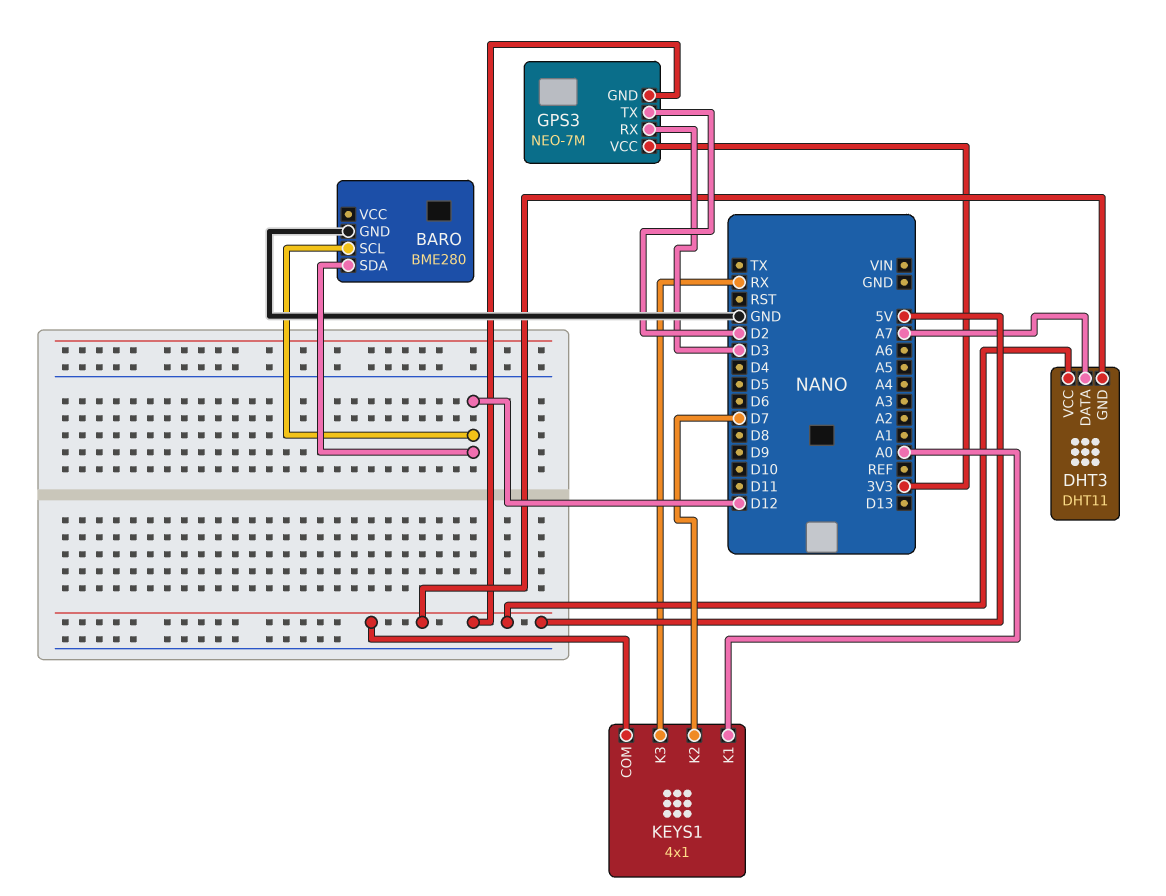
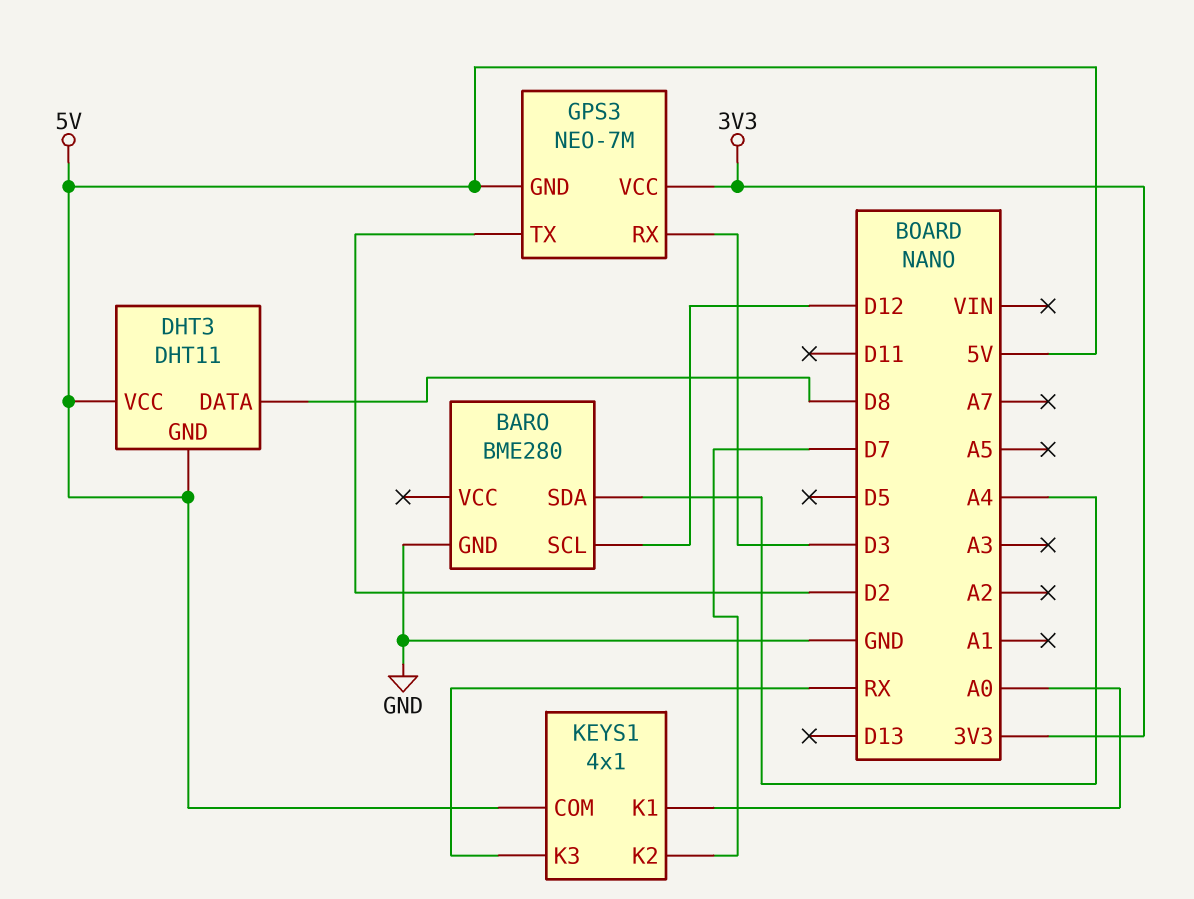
BARO pin SDA: D12 -> A4
DHT3 pin DATA: A7 -> D8

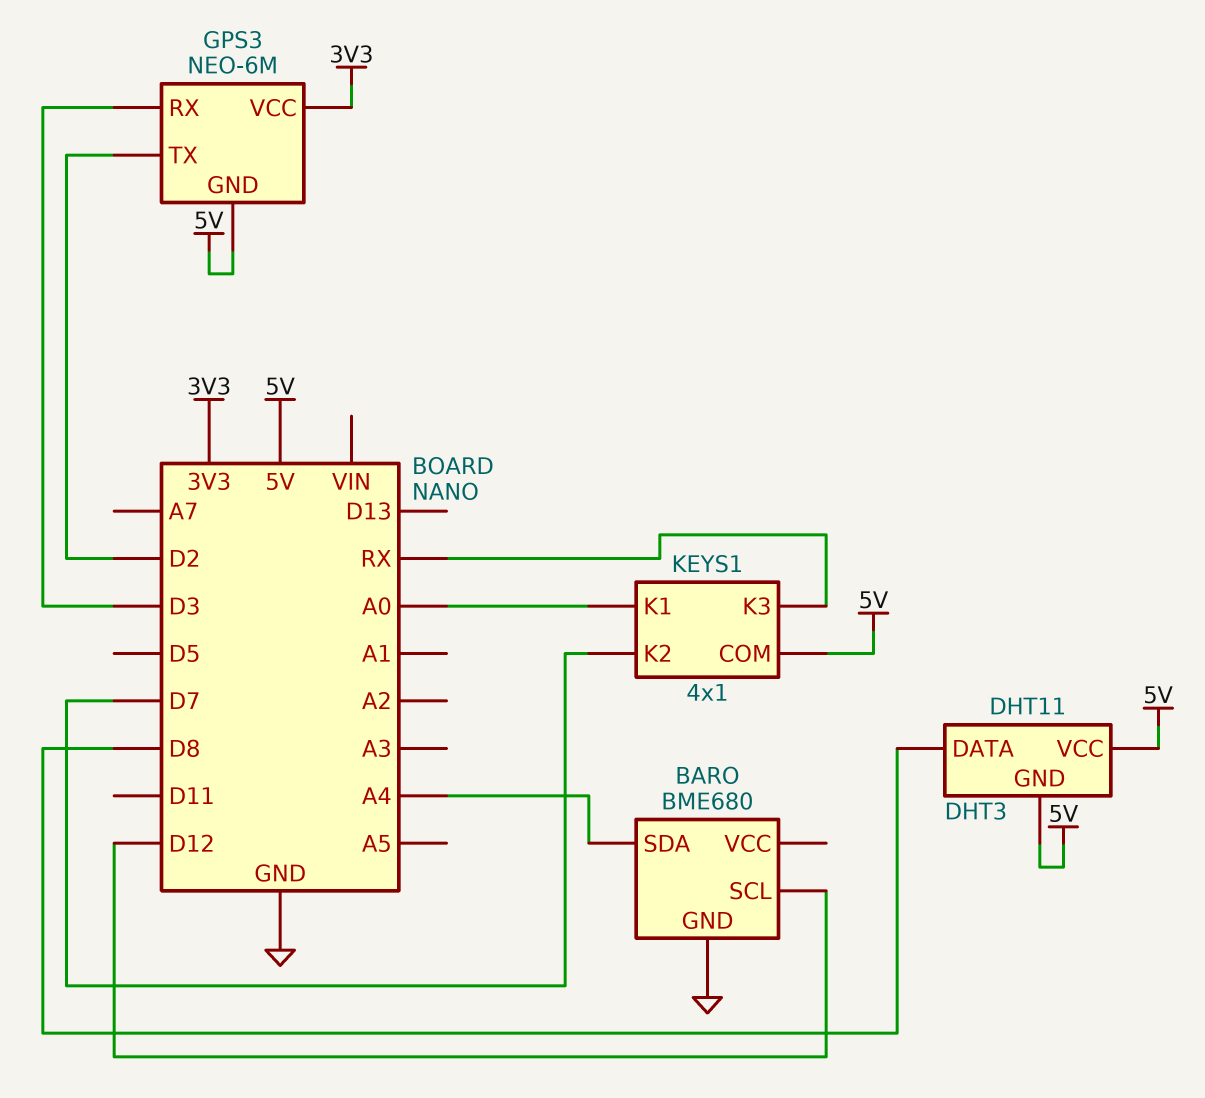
BARO: BME280 -> BME680
GPS3: NEO-7M -> NEO-6M

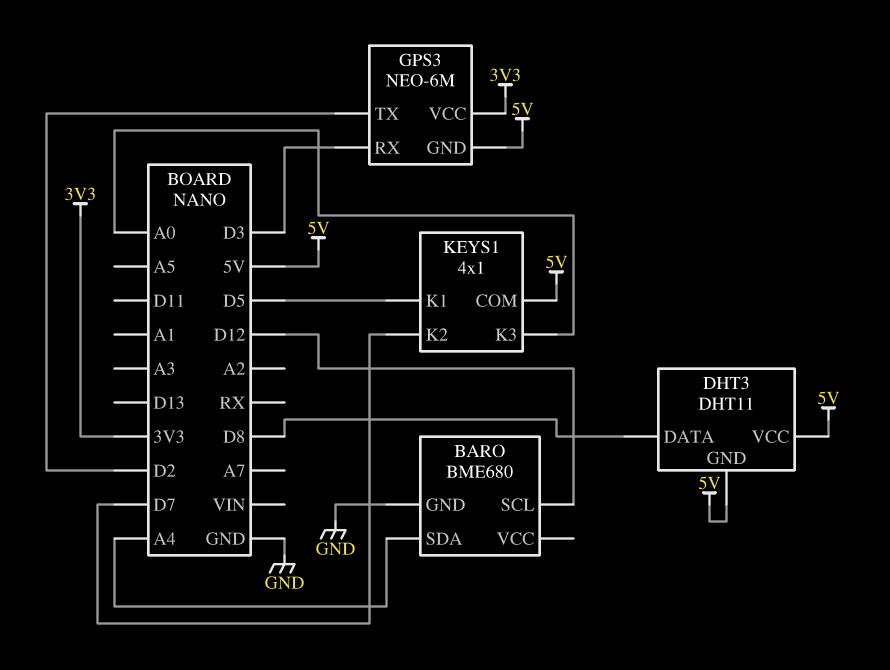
KEYS1 pin K1: A0 -> D5
KEYS1 pin K3: RX -> A0

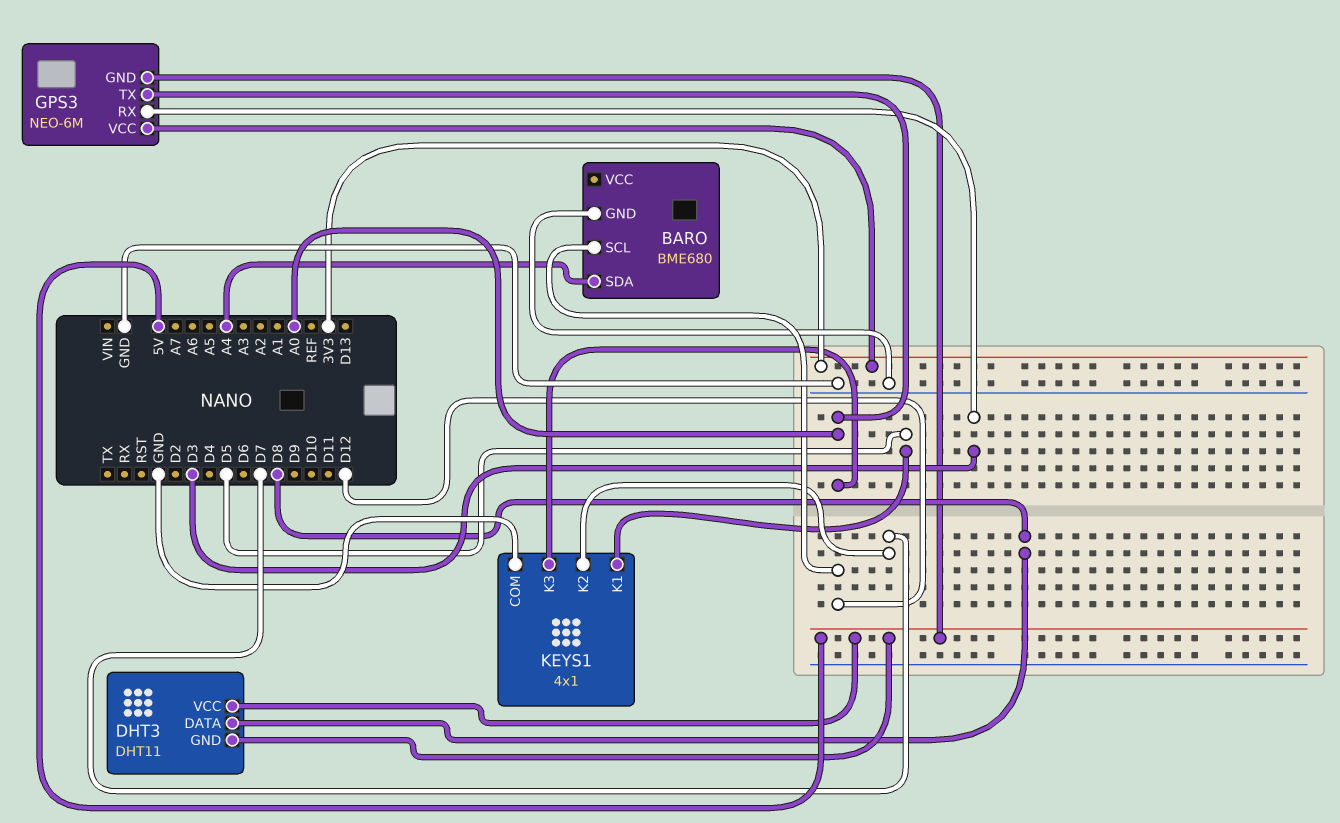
GPS3 pin TX: D2 -> A0
KEYS1 pin COM: 5V -> GND

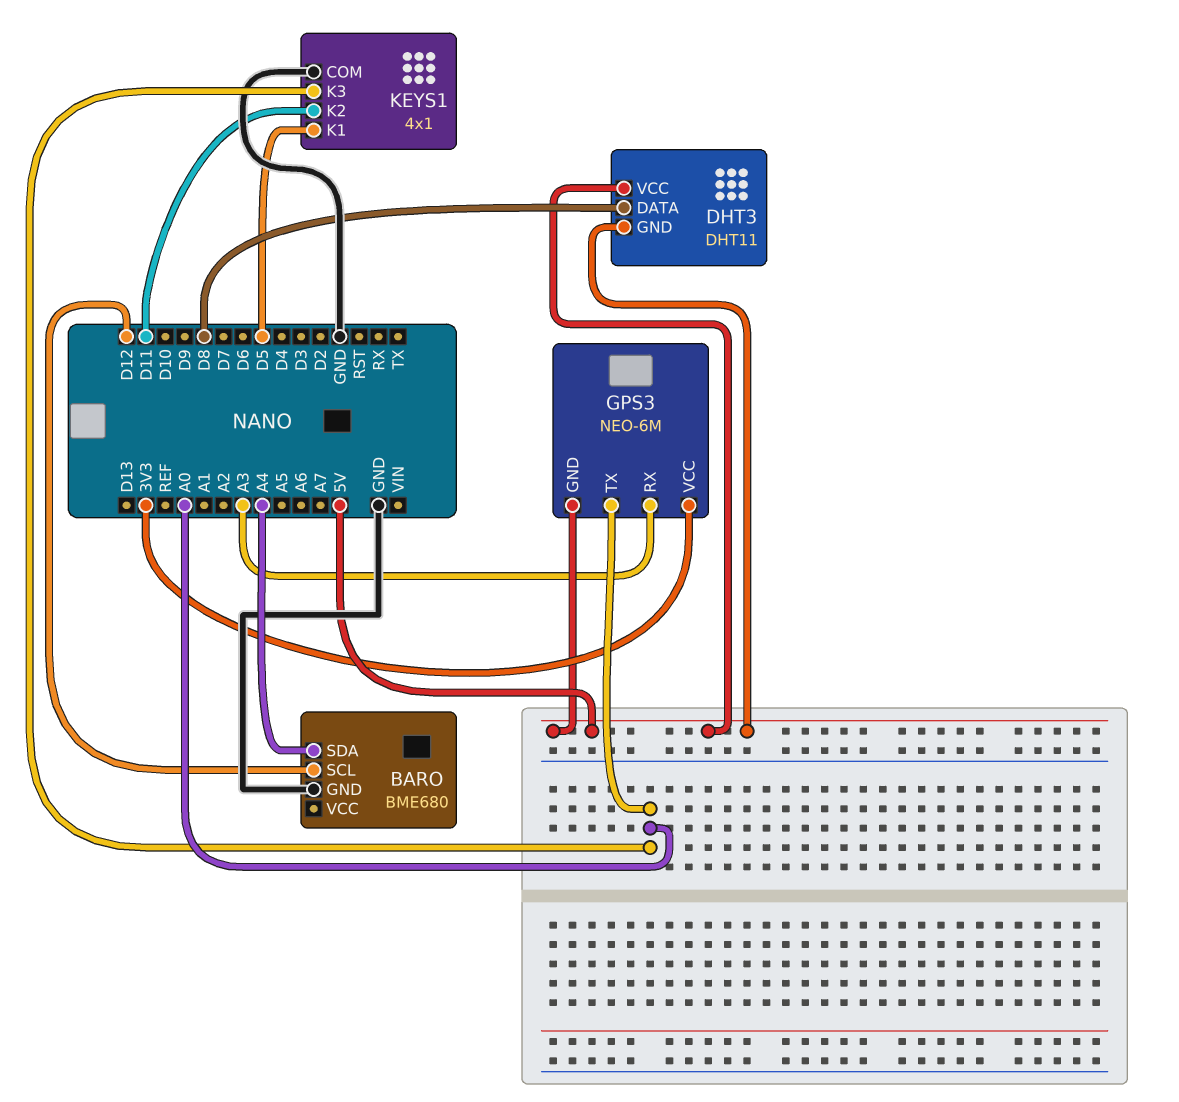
GPS3 pin RX: D3 -> A3
KEYS1 pin K2: D7 -> D11

